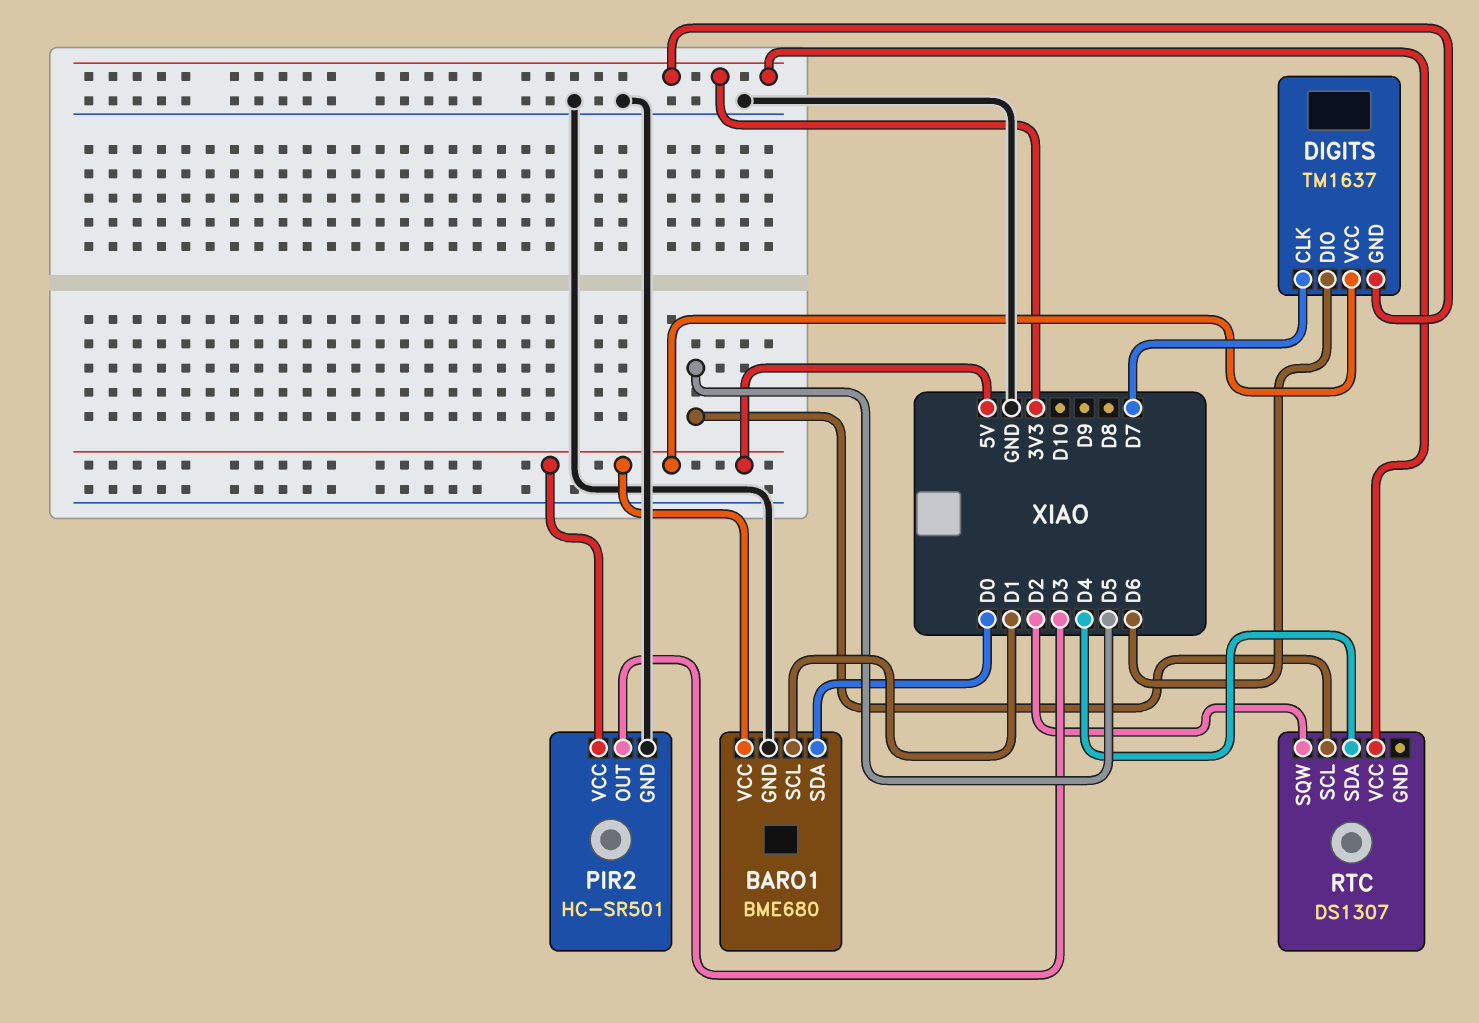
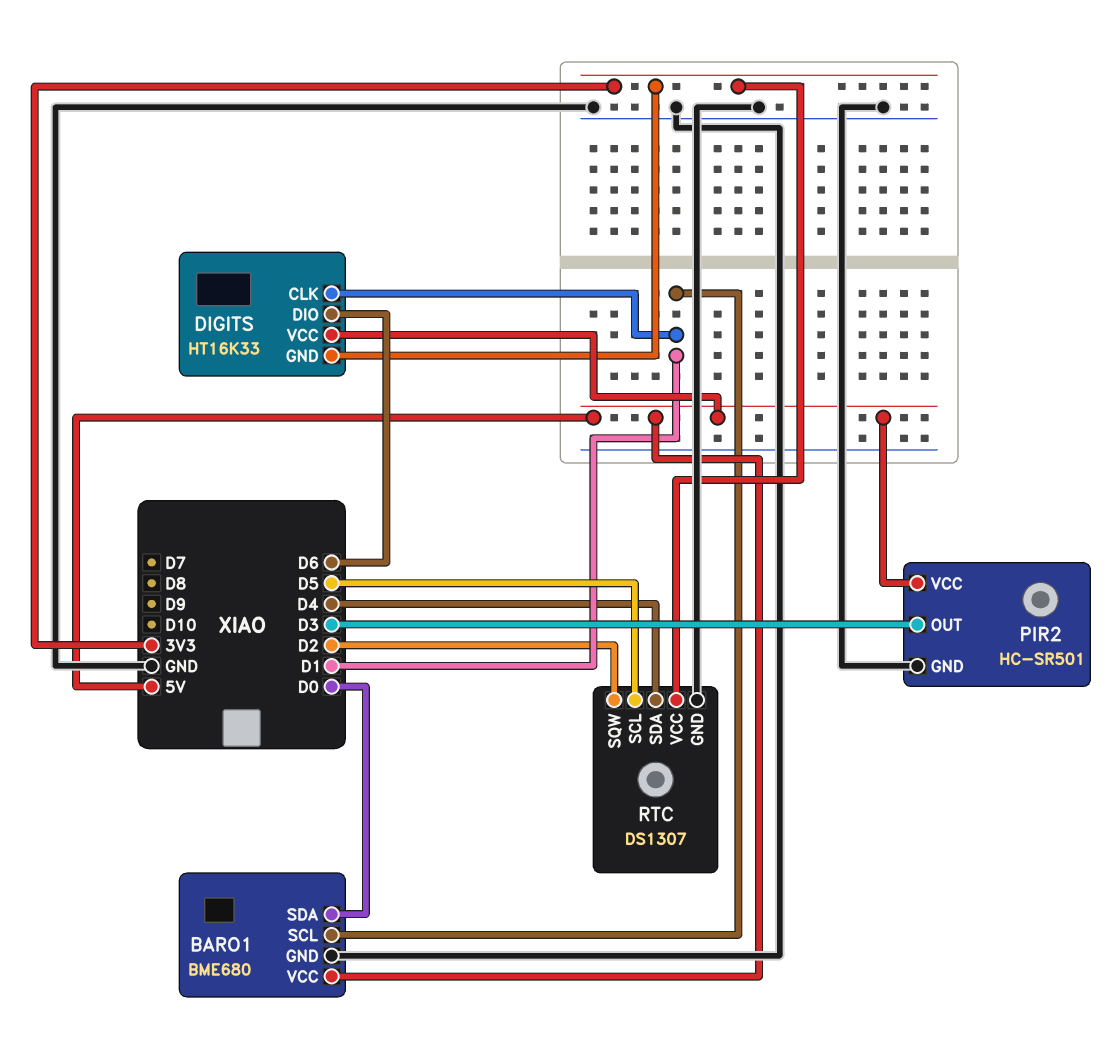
DIGITS: TM1637 -> HT16K33
DIGITS pin CLK: D7 -> D1
RTC pin GND: none -> GND

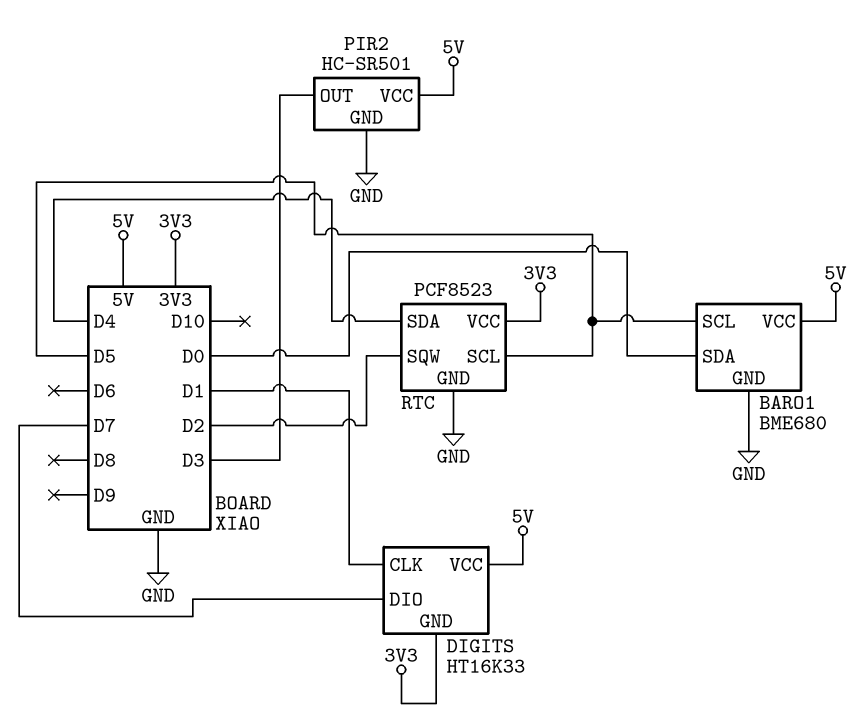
BARO1 pin SCL: D1 -> D5
DIGITS pin DIO: D6 -> D7
RTC: DS1307 -> PCF8523

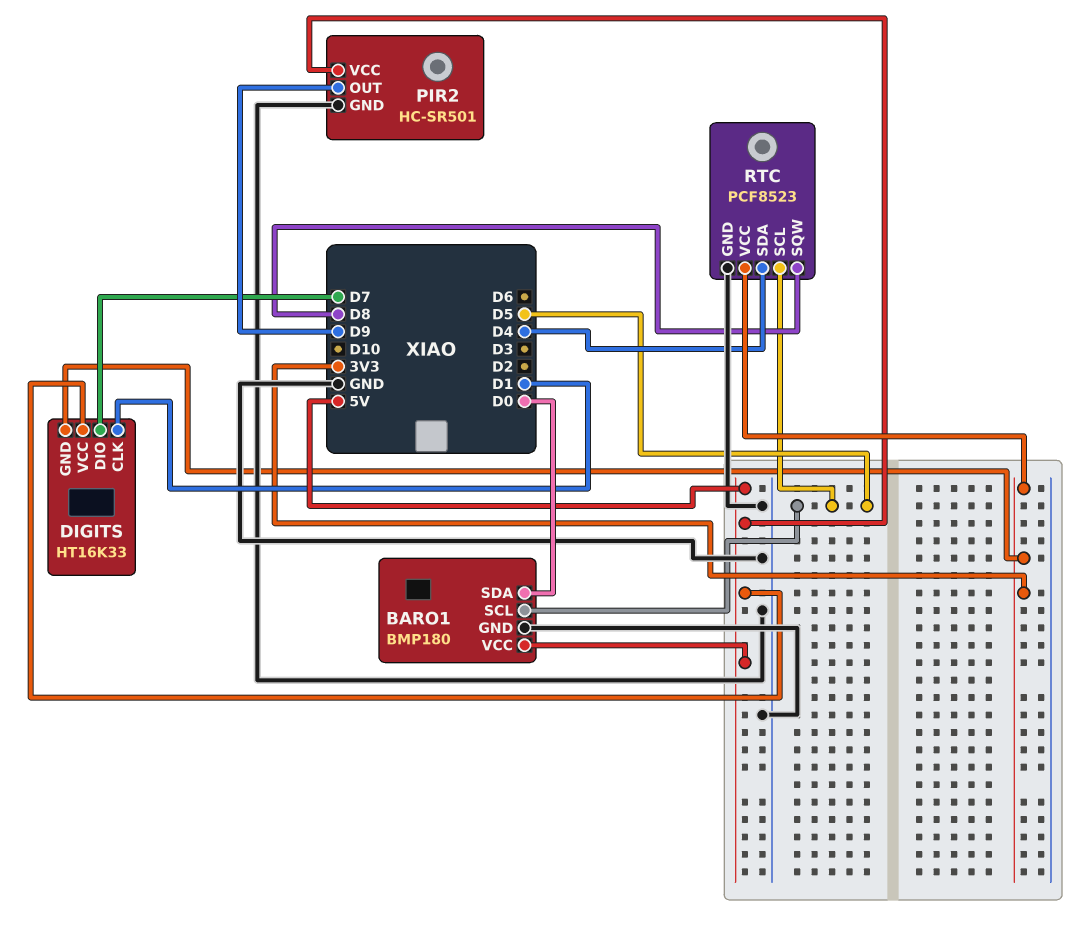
BARO1: BME680 -> BMP180
PIR2 pin OUT: D3 -> D9
RTC pin SQW: D2 -> D8

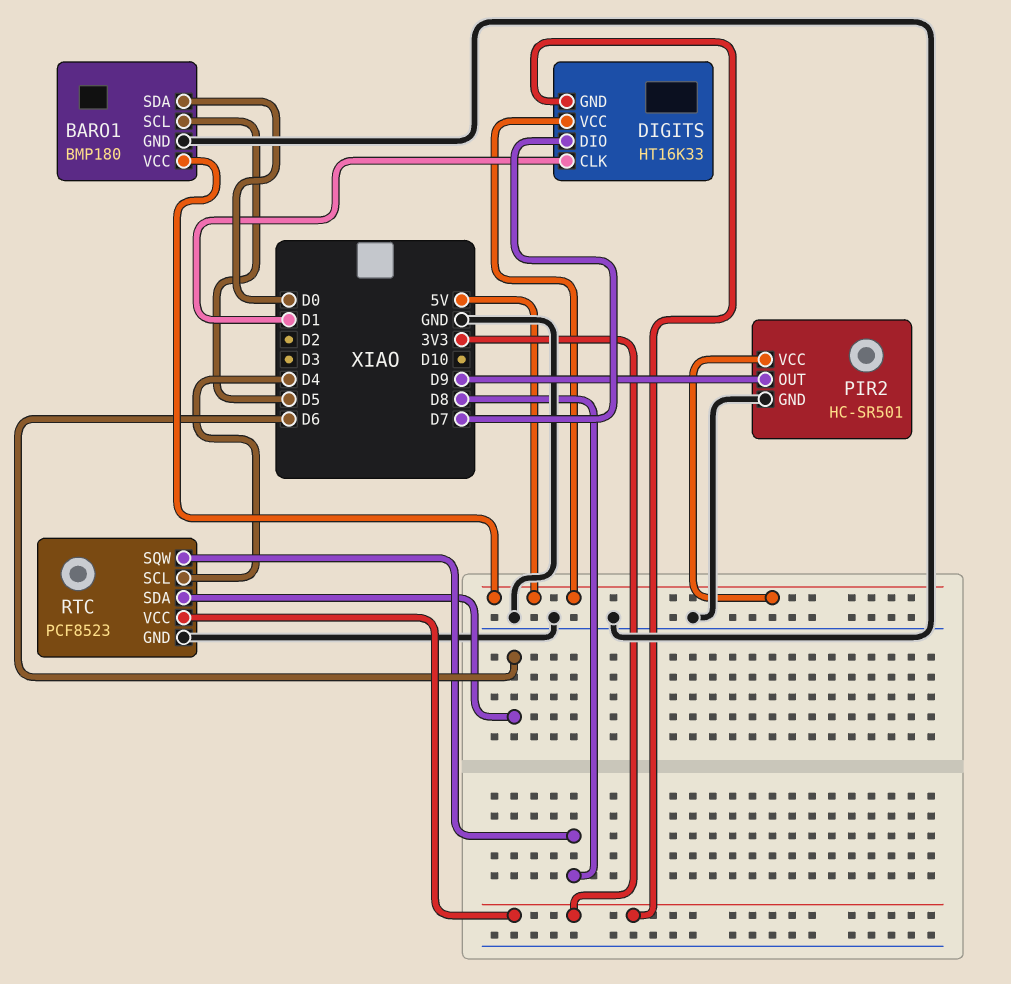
RTC pin SCL: D5 -> D4
RTC pin SDA: D4 -> D6

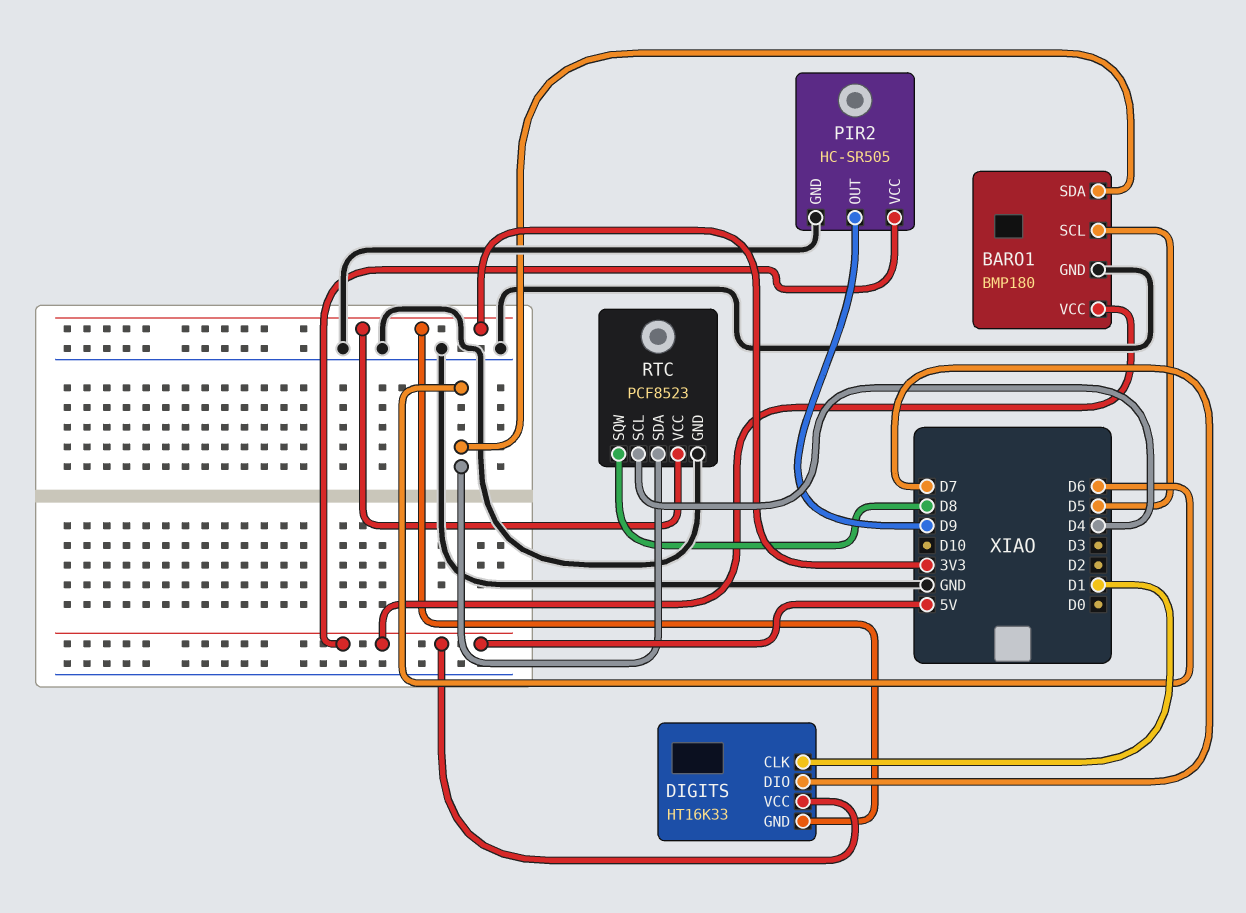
BARO1 pin SDA: D0 -> D6
PIR2: HC-SR501 -> HC-SR505

